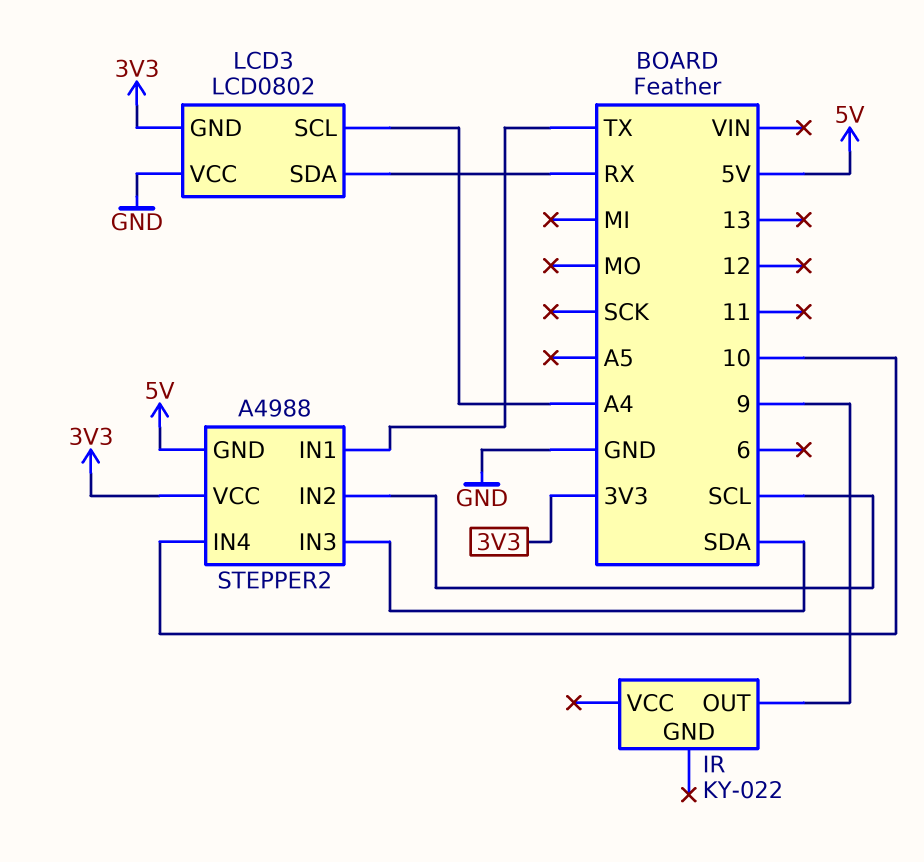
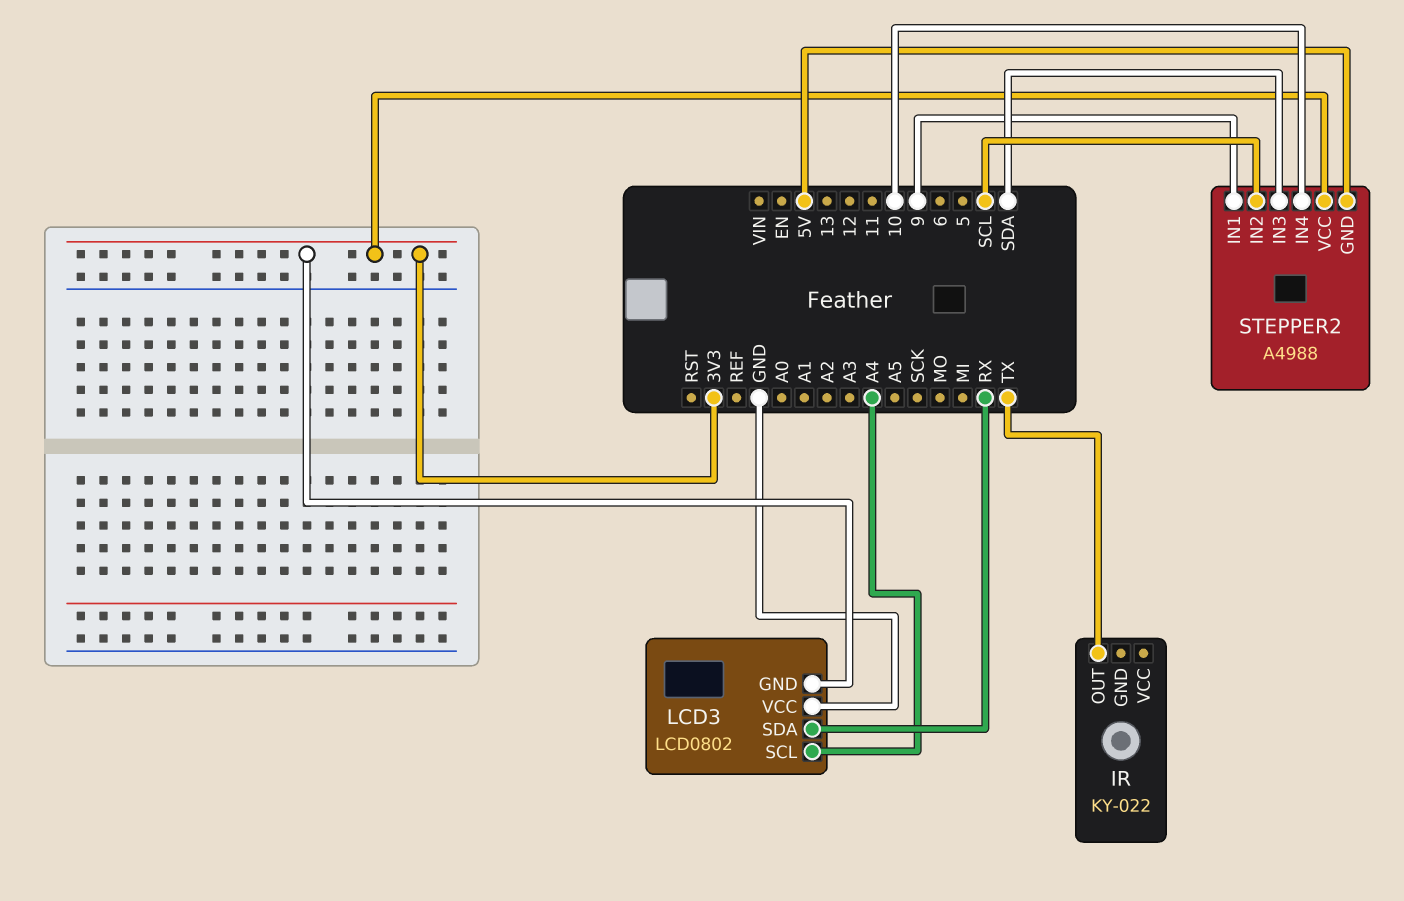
IR pin OUT: 9 -> TX
STEPPER2 pin IN1: TX -> 9

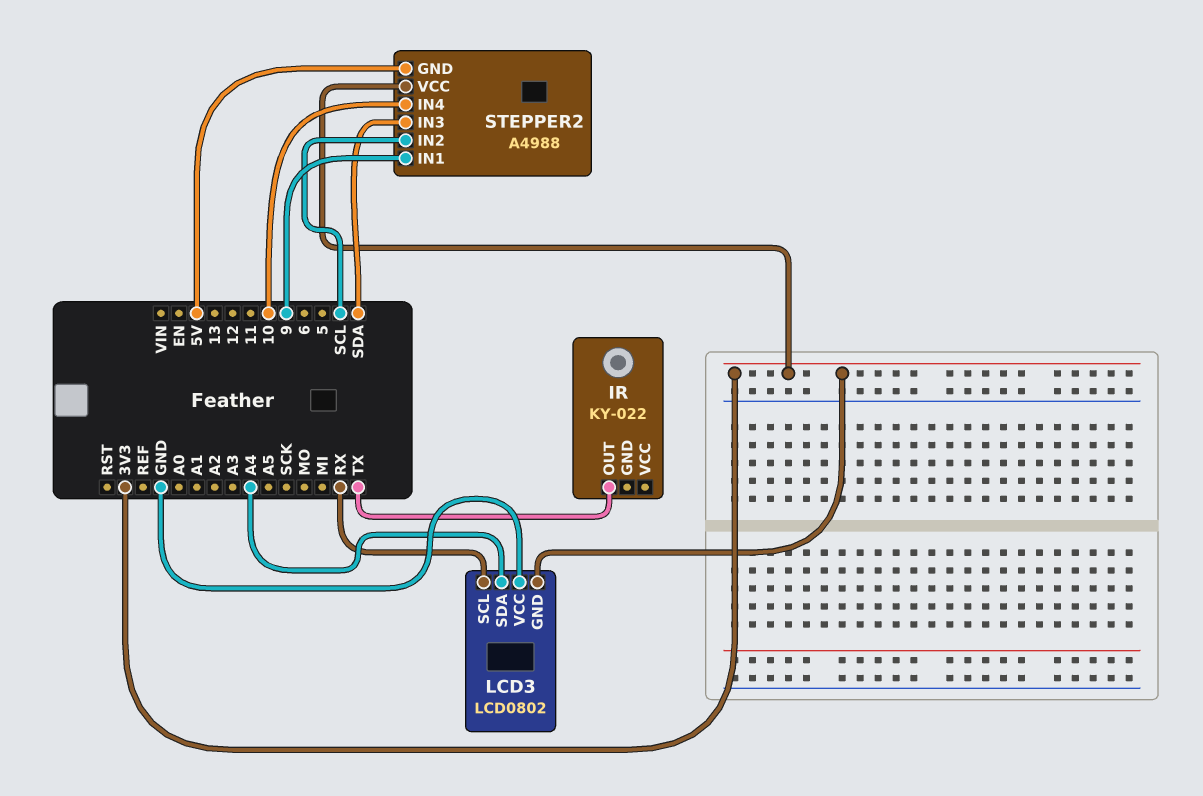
LCD3 pin SCL: A4 -> RX
LCD3 pin SDA: RX -> A4

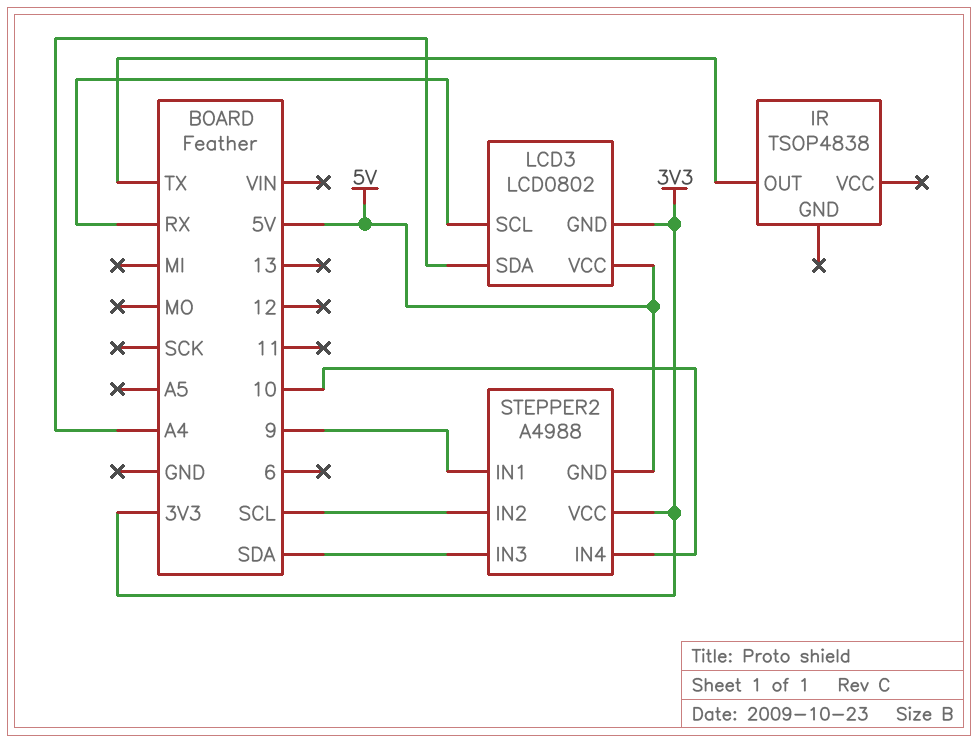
IR: KY-022 -> TSOP4838
LCD3 pin VCC: GND -> 5V

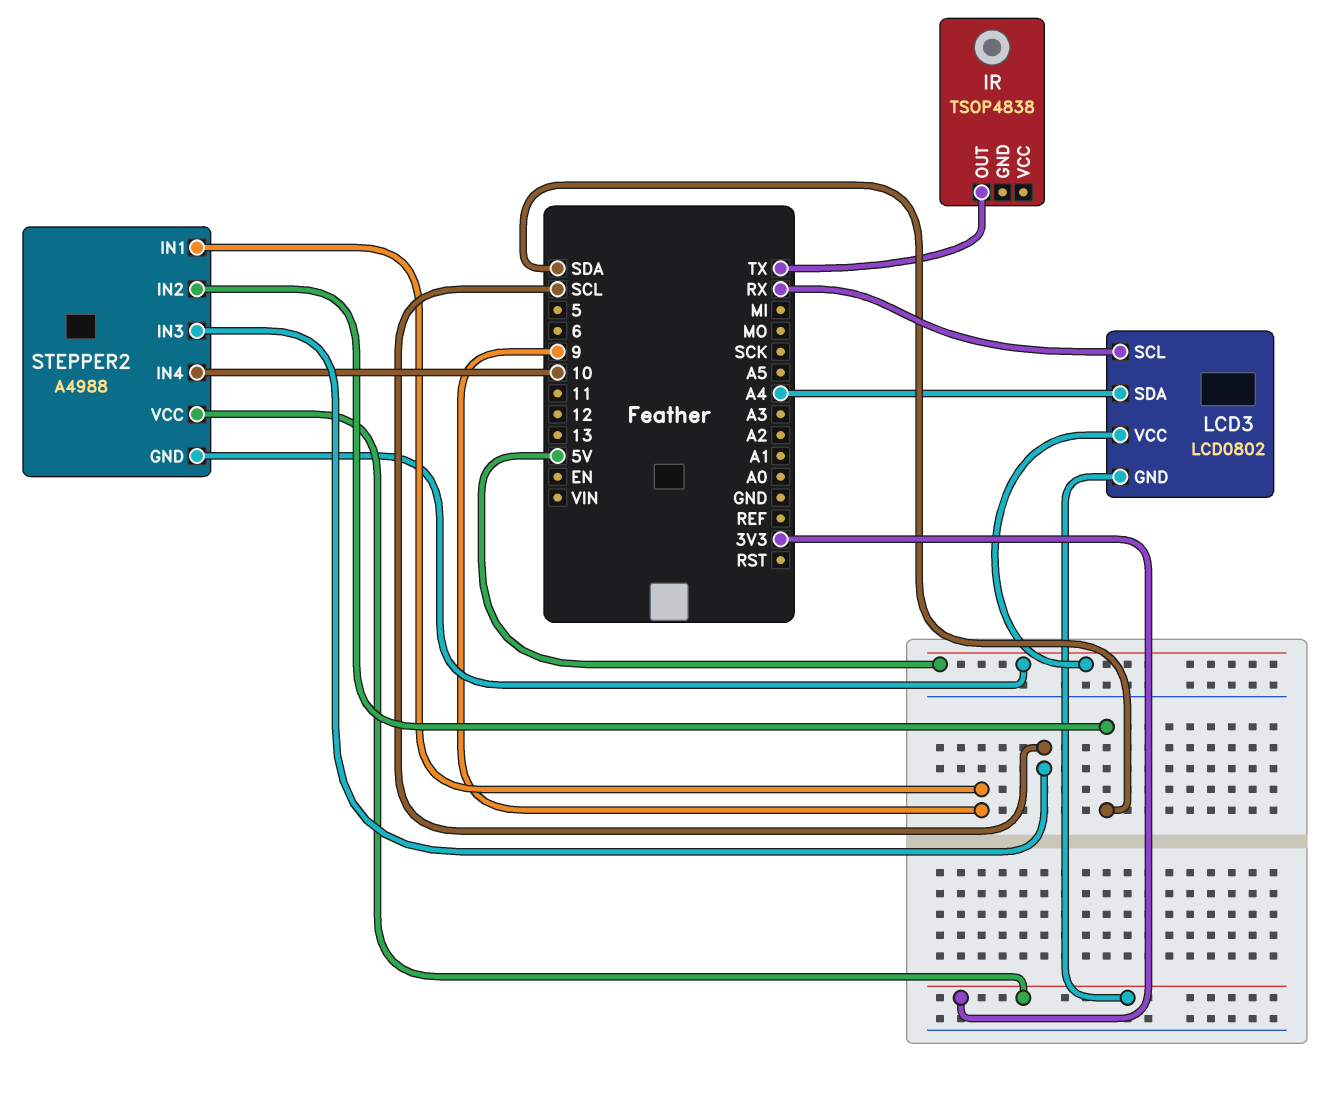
STEPPER2 pin IN2: SCL -> SDA
STEPPER2 pin IN3: SDA -> SCL

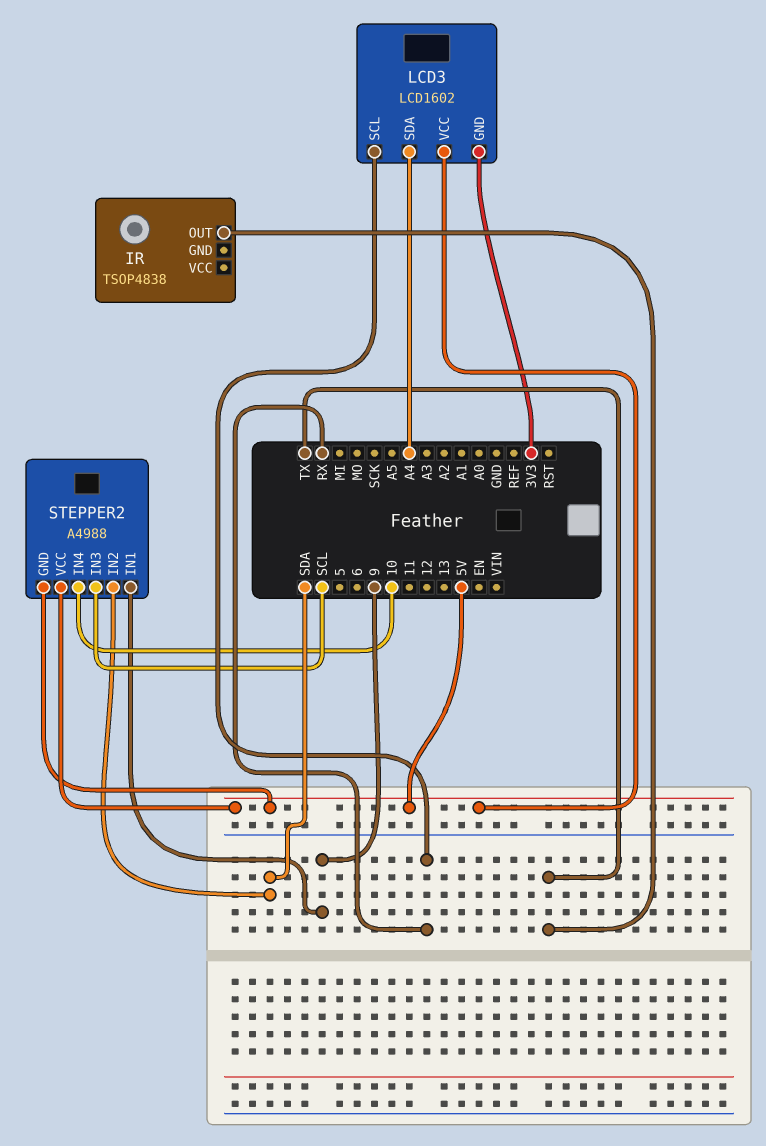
LCD3: LCD0802 -> LCD1602
STEPPER2 pin VCC: 3V3 -> 5V

